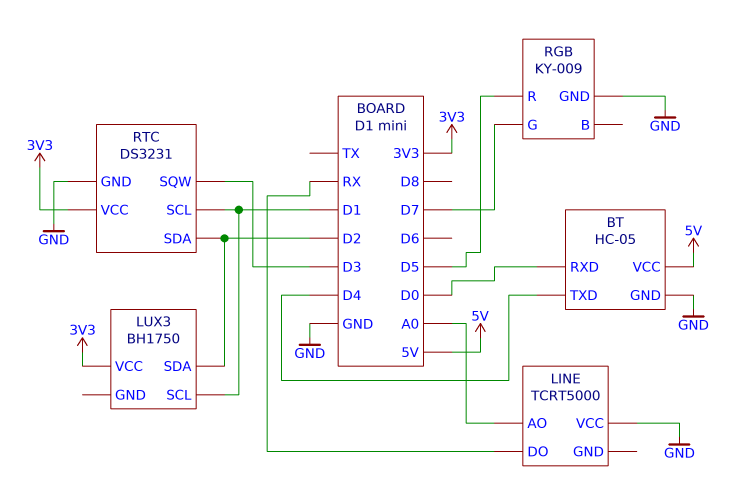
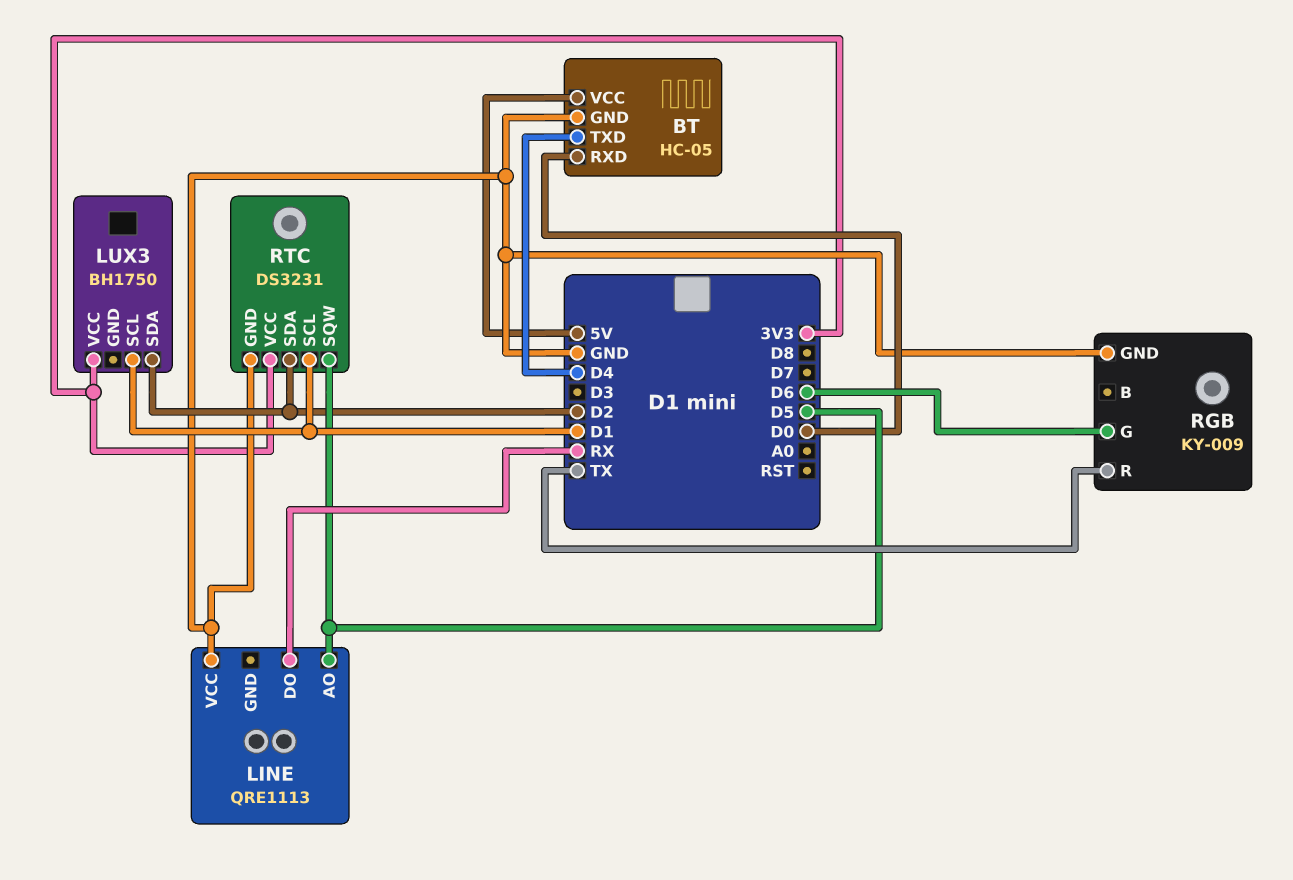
LINE: TCRT5000 -> QRE1113
LINE pin AO: A0 -> D5
RGB pin G: D7 -> D6
RGB pin R: D5 -> TX
RTC pin SQW: D3 -> D5

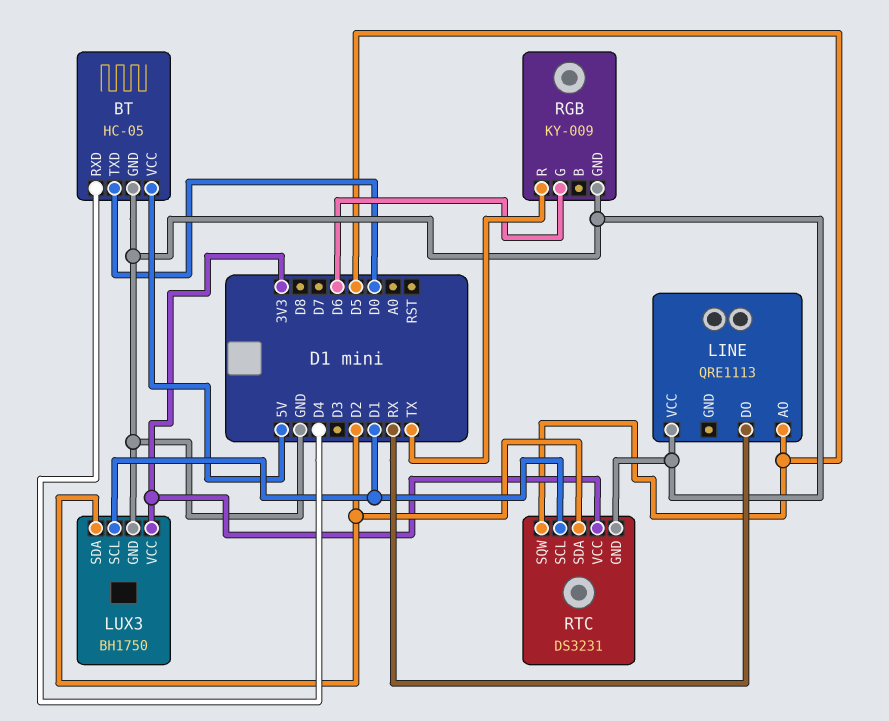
BT pin RXD: D0 -> D4
BT pin TXD: D4 -> D0
LUX3 pin GND: none -> GND

